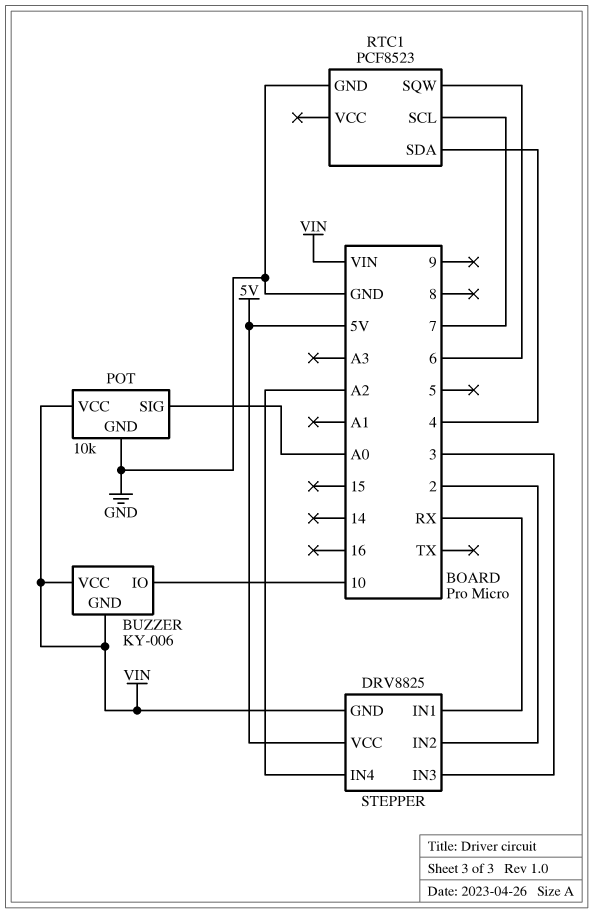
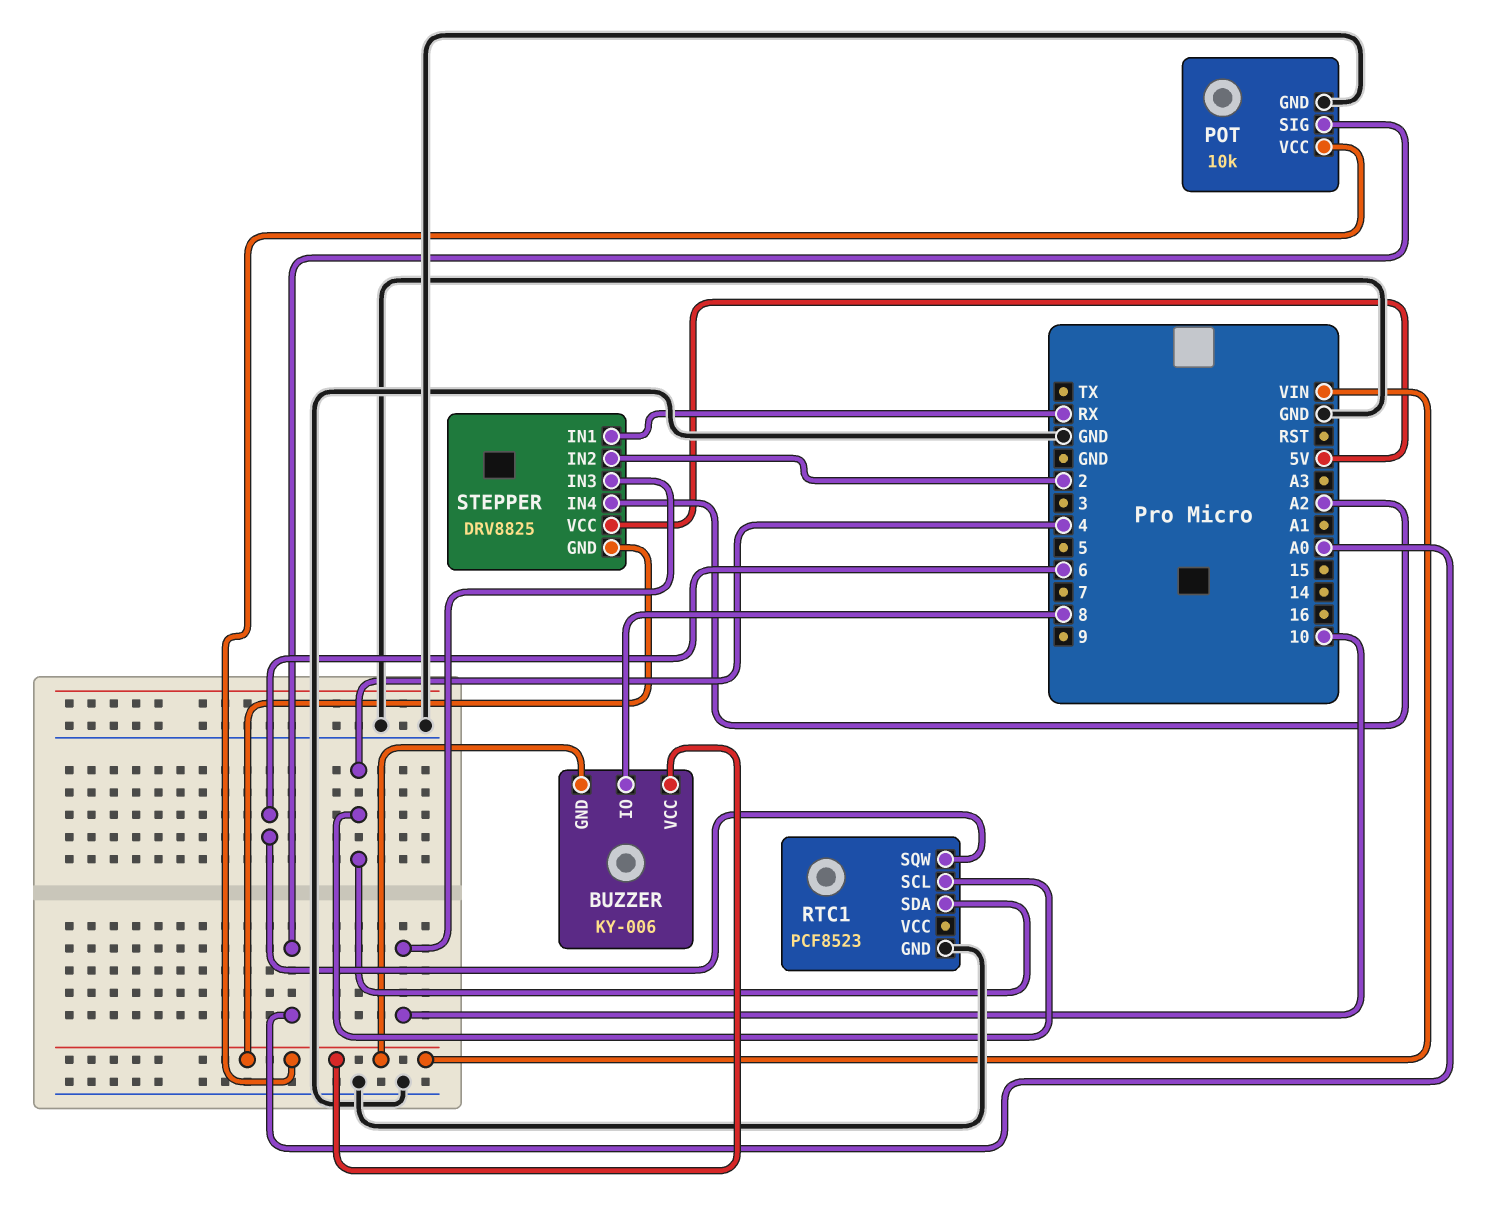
BUZZER pin IO: 10 -> 8
RTC1 pin SCL: 7 -> 4
STEPPER pin IN3: 3 -> 10

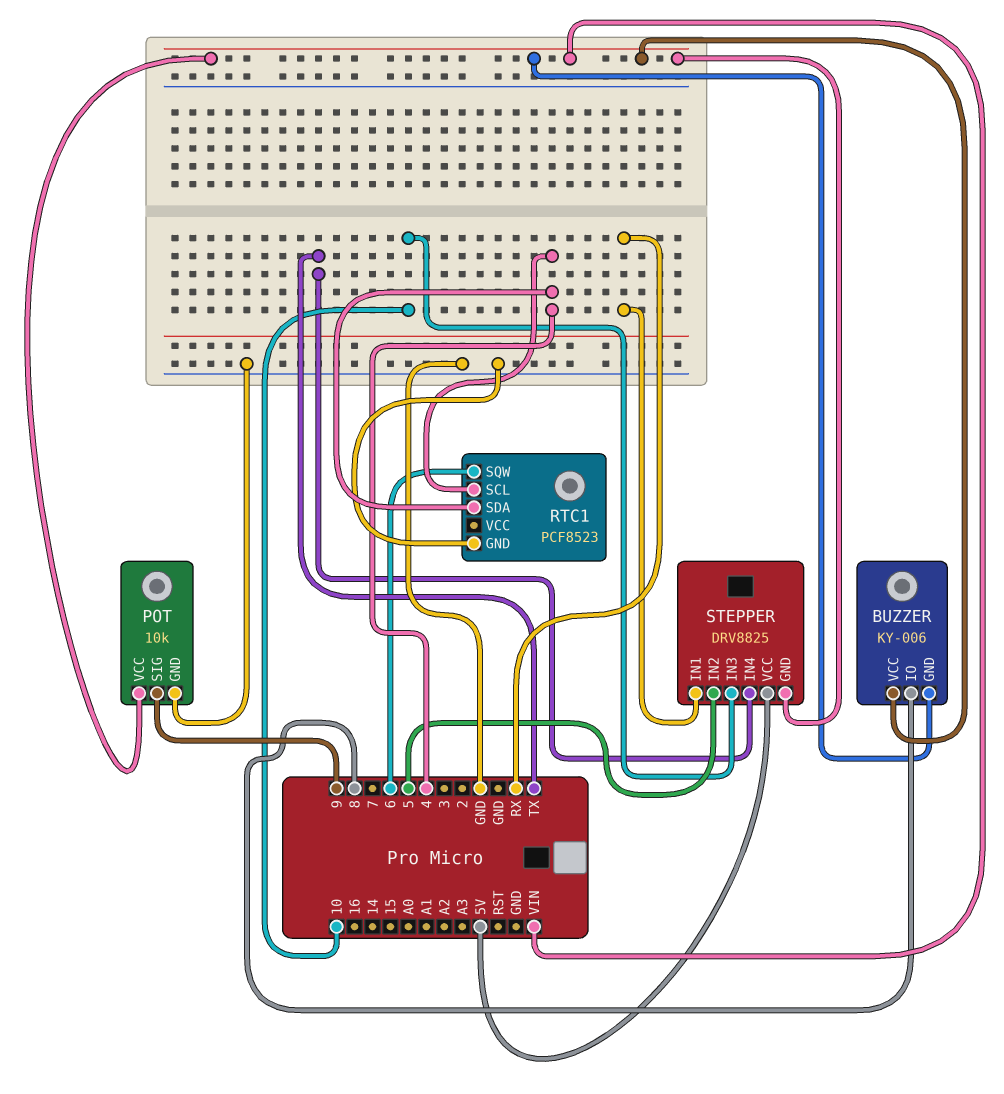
POT pin SIG: A0 -> 9
STEPPER pin IN2: 2 -> 5
STEPPER pin IN4: A2 -> TX

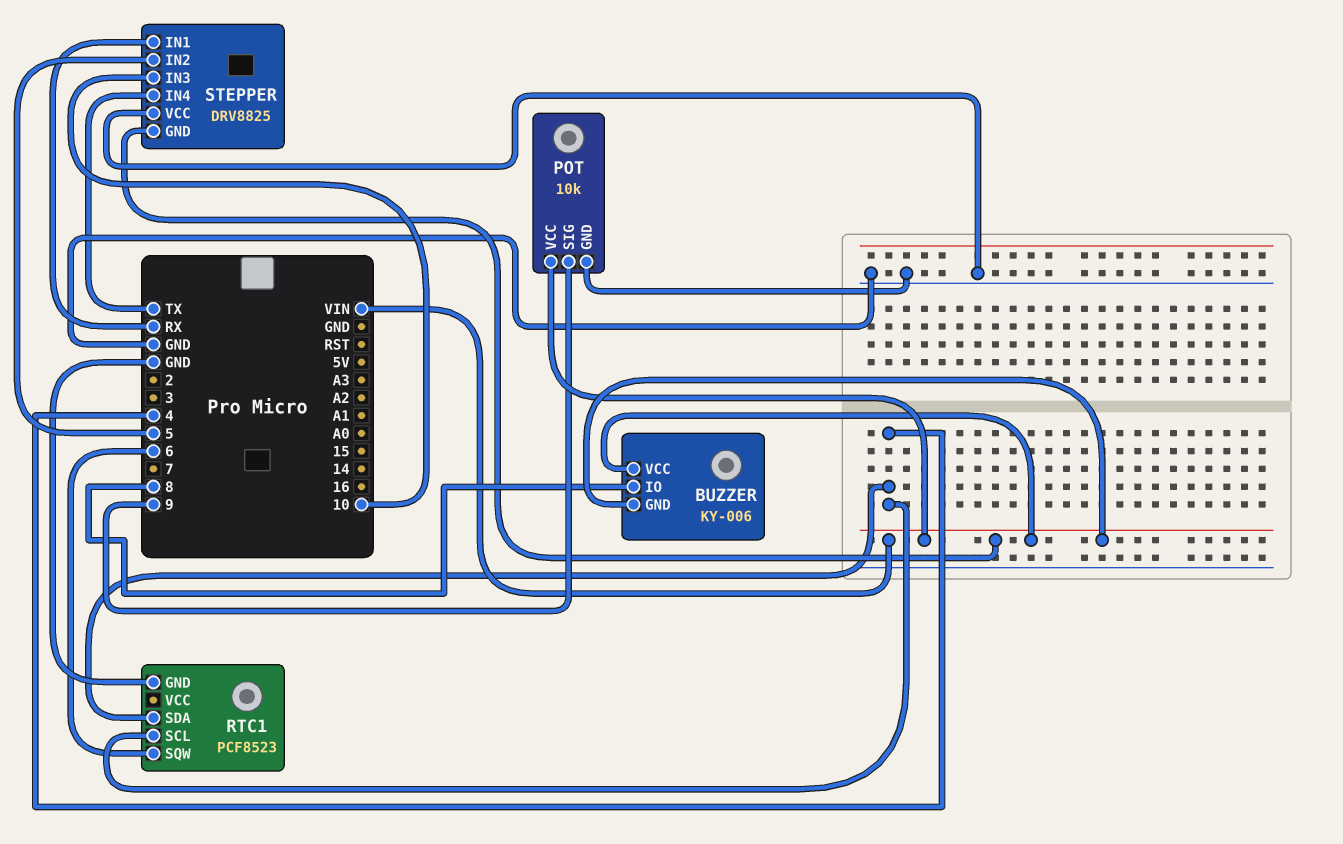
STEPPER pin VCC: 5V -> GND

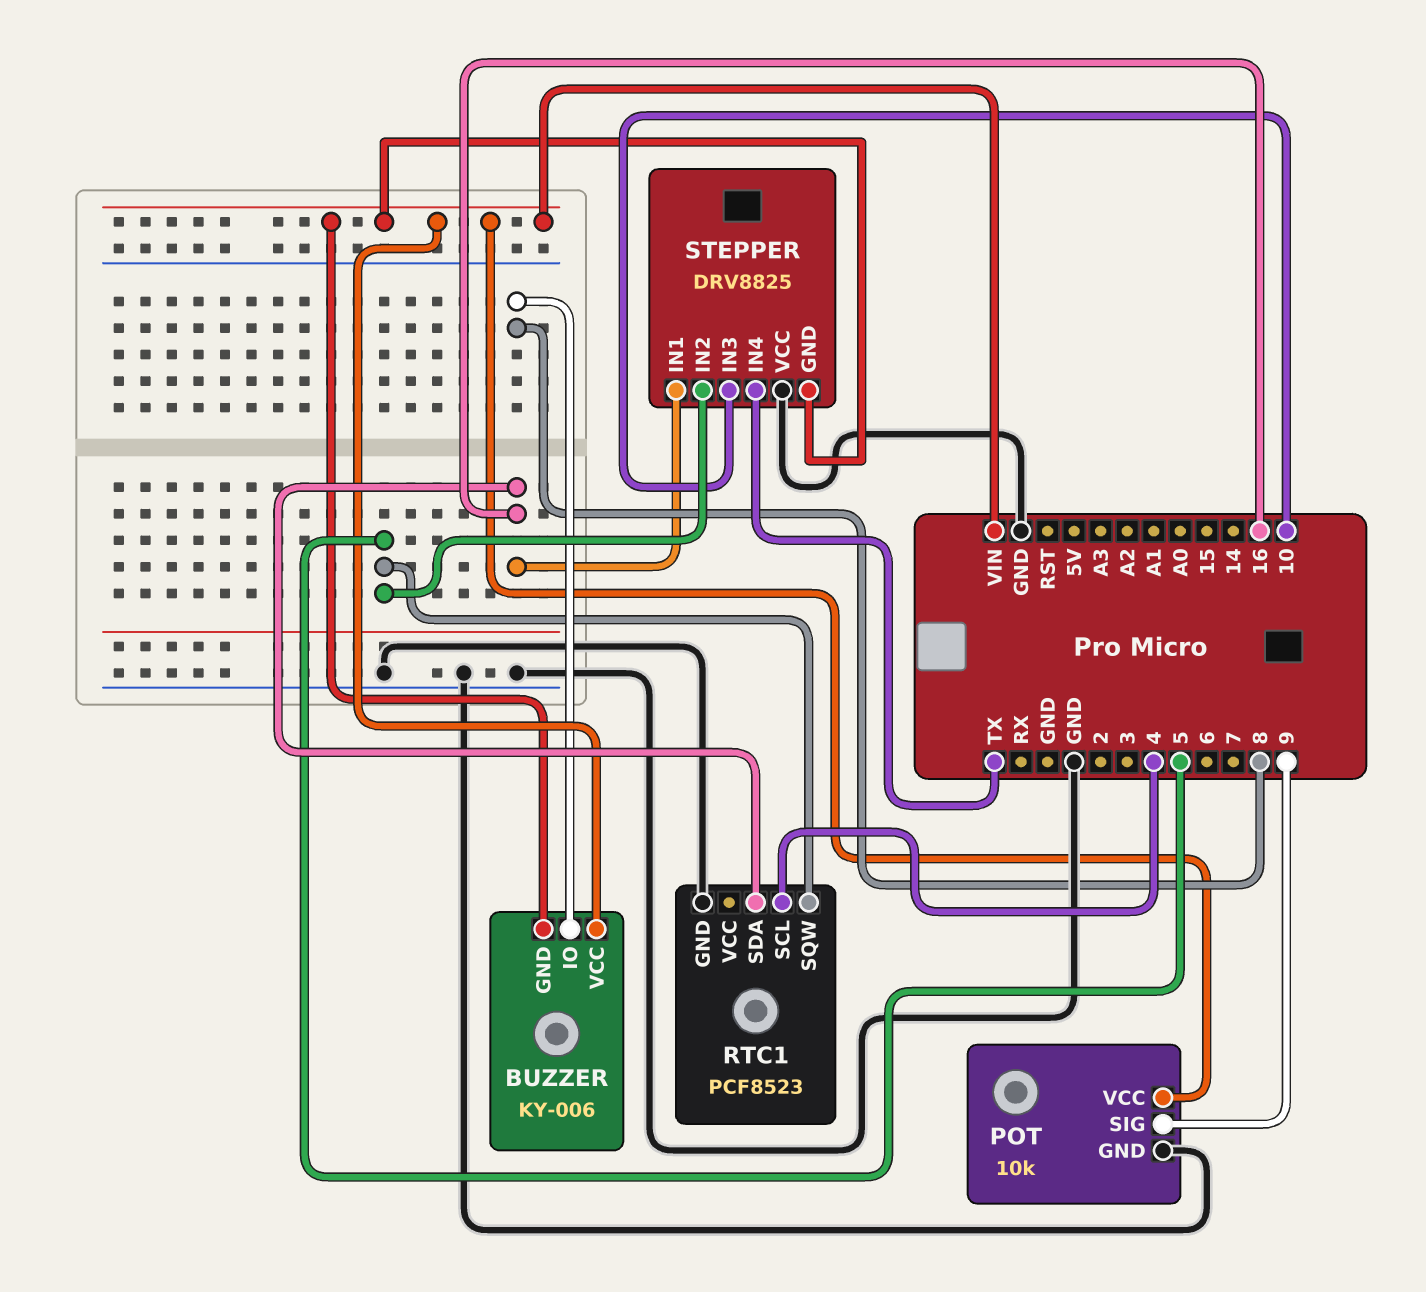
RTC1 pin SDA: 4 -> 16
RTC1 pin SQW: 6 -> 5
STEPPER pin IN1: RX -> 16

